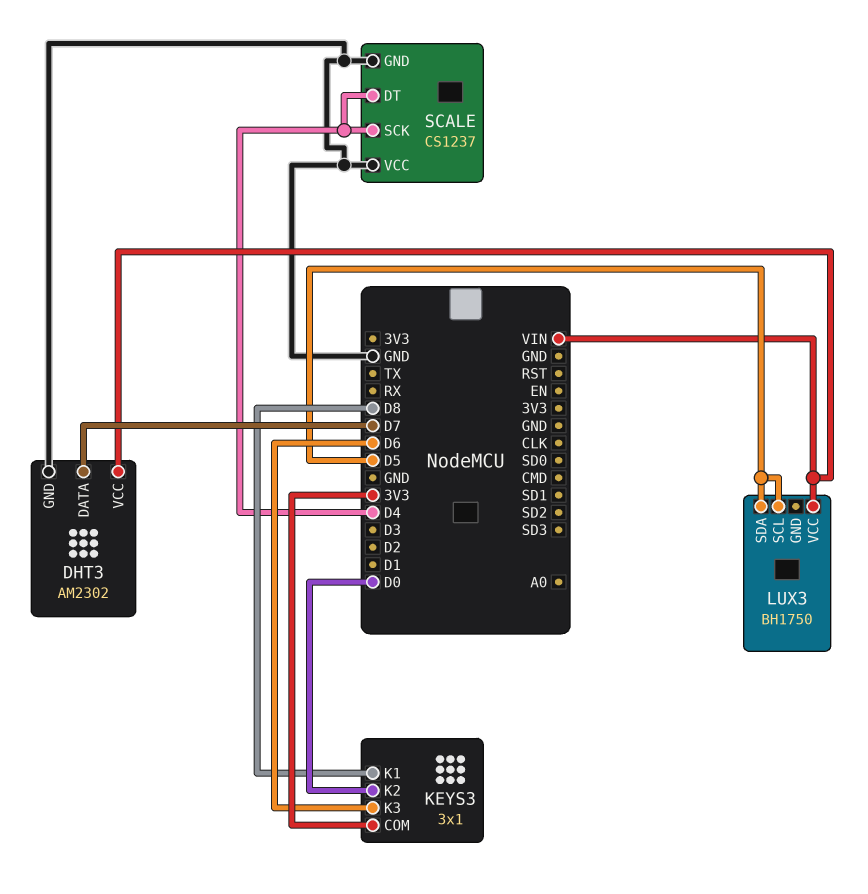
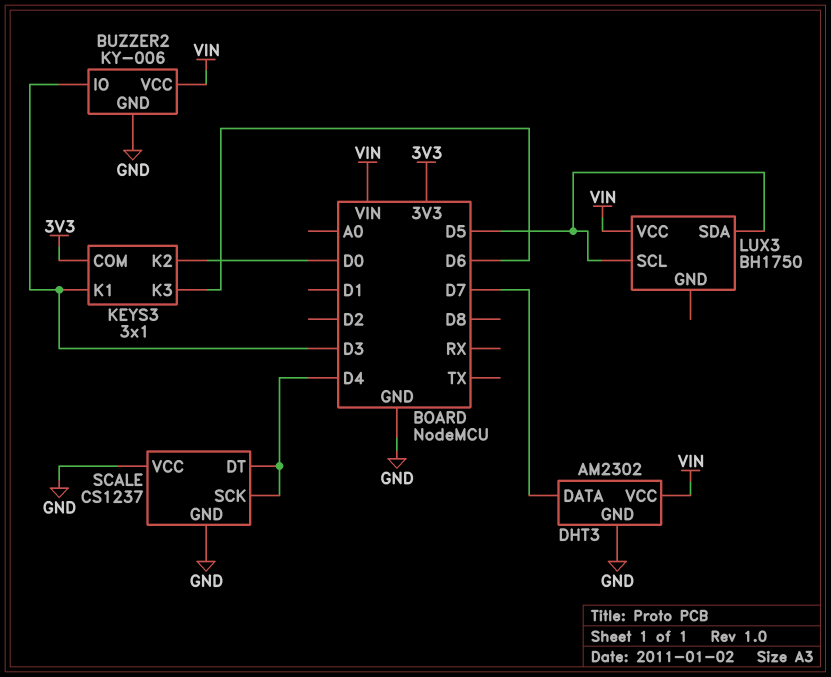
BUZZER2: none -> KY-006
BUZZER2 pin GND: none -> GND
BUZZER2 pin IO: none -> D3
BUZZER2 pin VCC: none -> VIN
KEYS3 pin K1: D8 -> D3

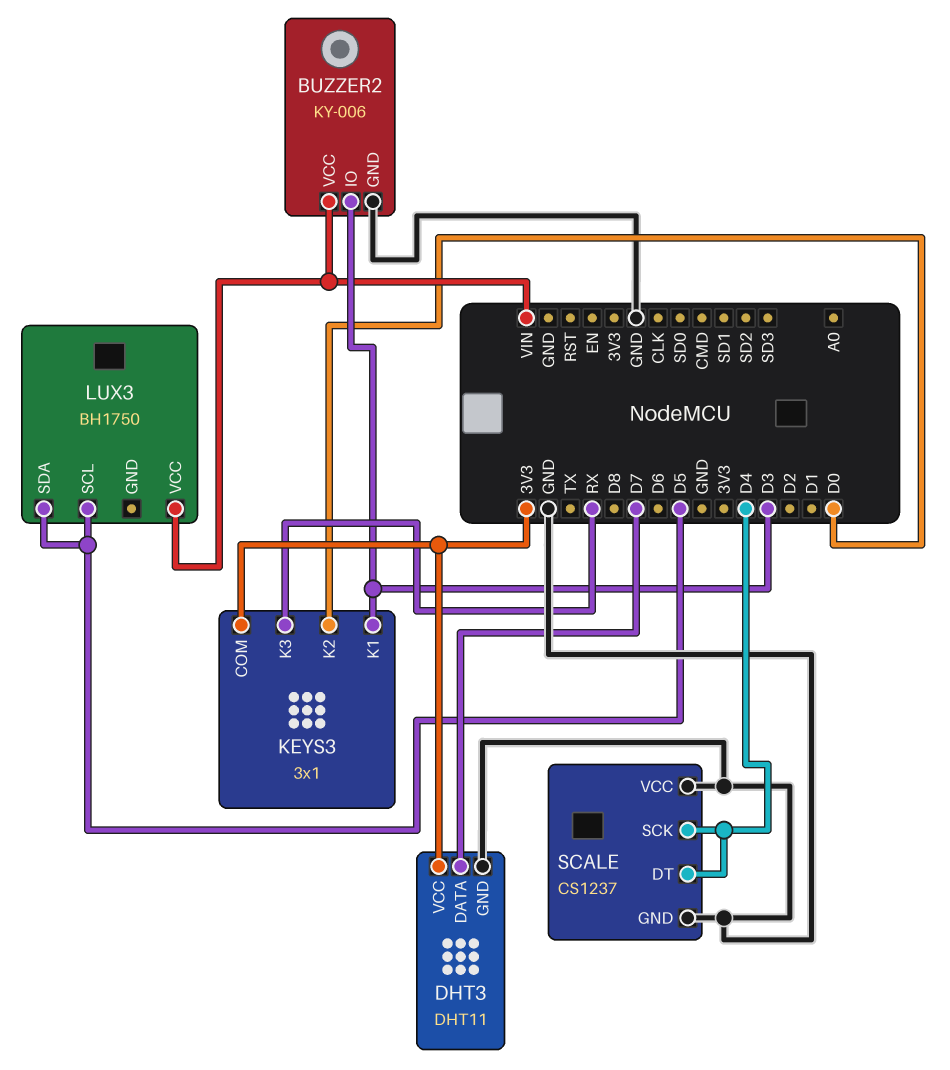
DHT3: AM2302 -> DHT11
DHT3 pin VCC: VIN -> 3V3
KEYS3 pin K3: D6 -> RX

